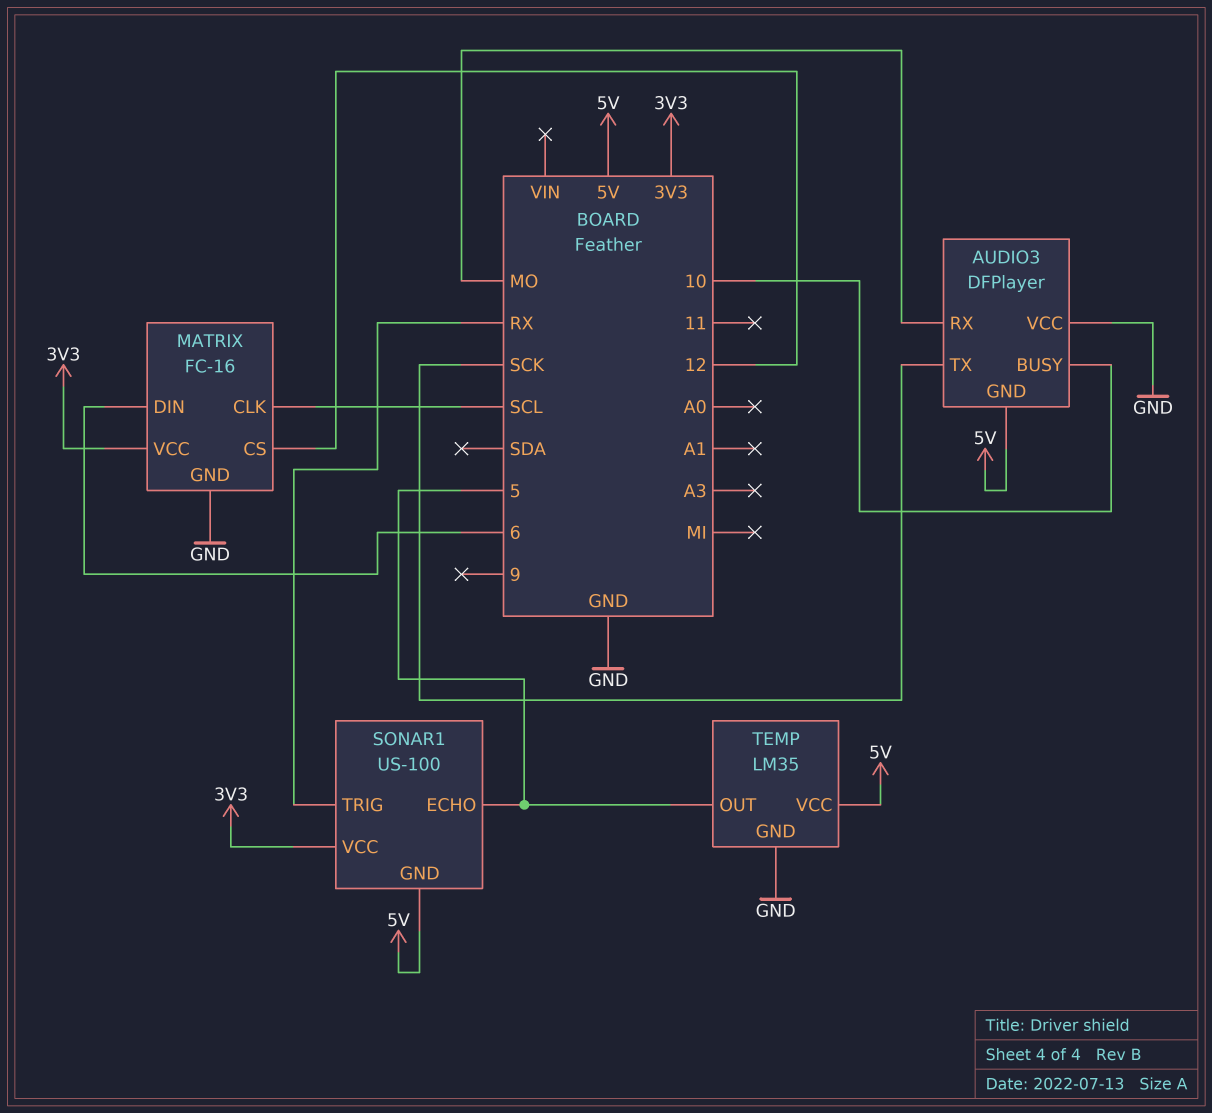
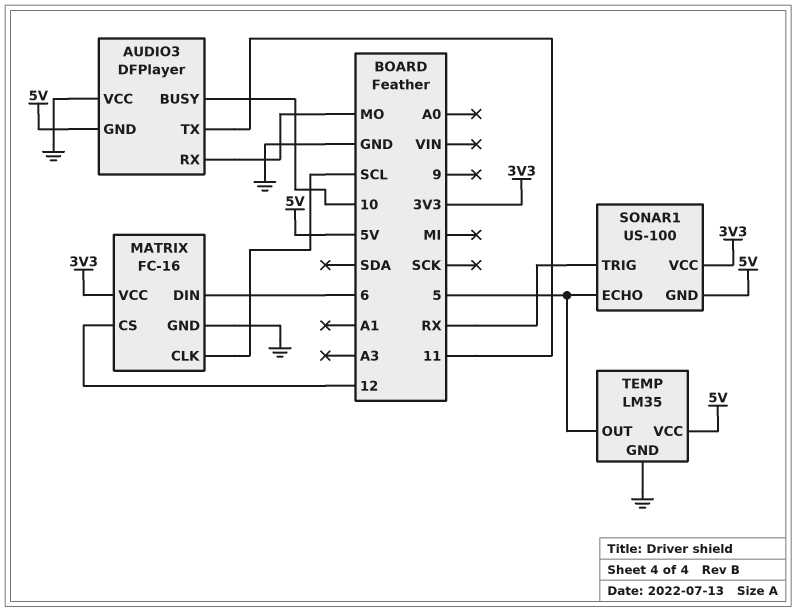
AUDIO3 pin TX: SCK -> 11

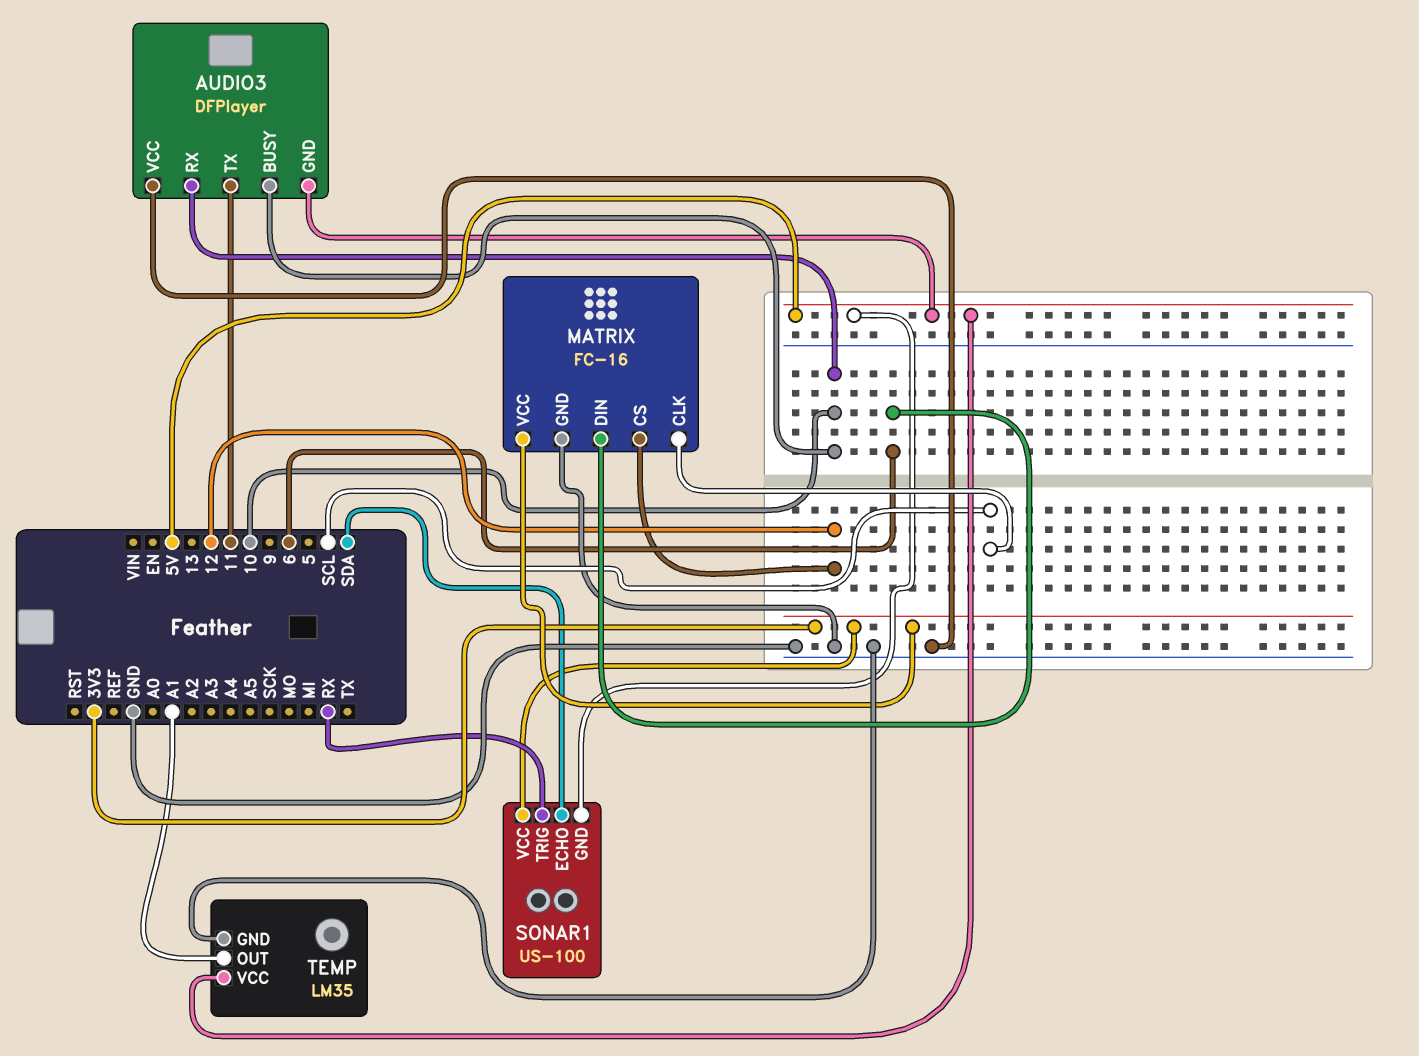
AUDIO3 pin RX: MO -> 10
SONAR1 pin ECHO: 5 -> SDA
TEMP pin OUT: 5 -> A1

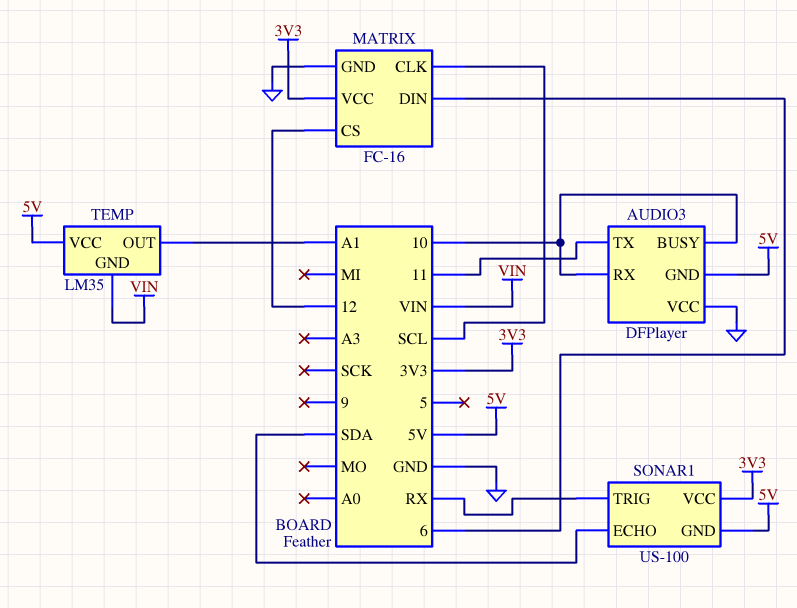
TEMP pin GND: GND -> VIN

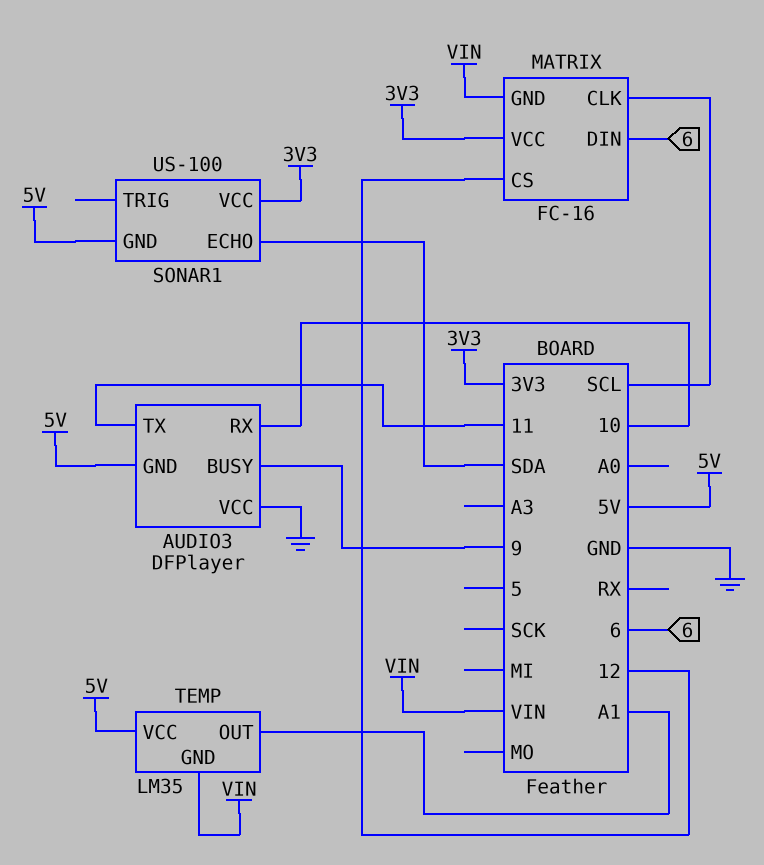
AUDIO3 pin BUSY: 10 -> 9
MATRIX pin GND: GND -> VIN
SONAR1 pin TRIG: RX -> none

